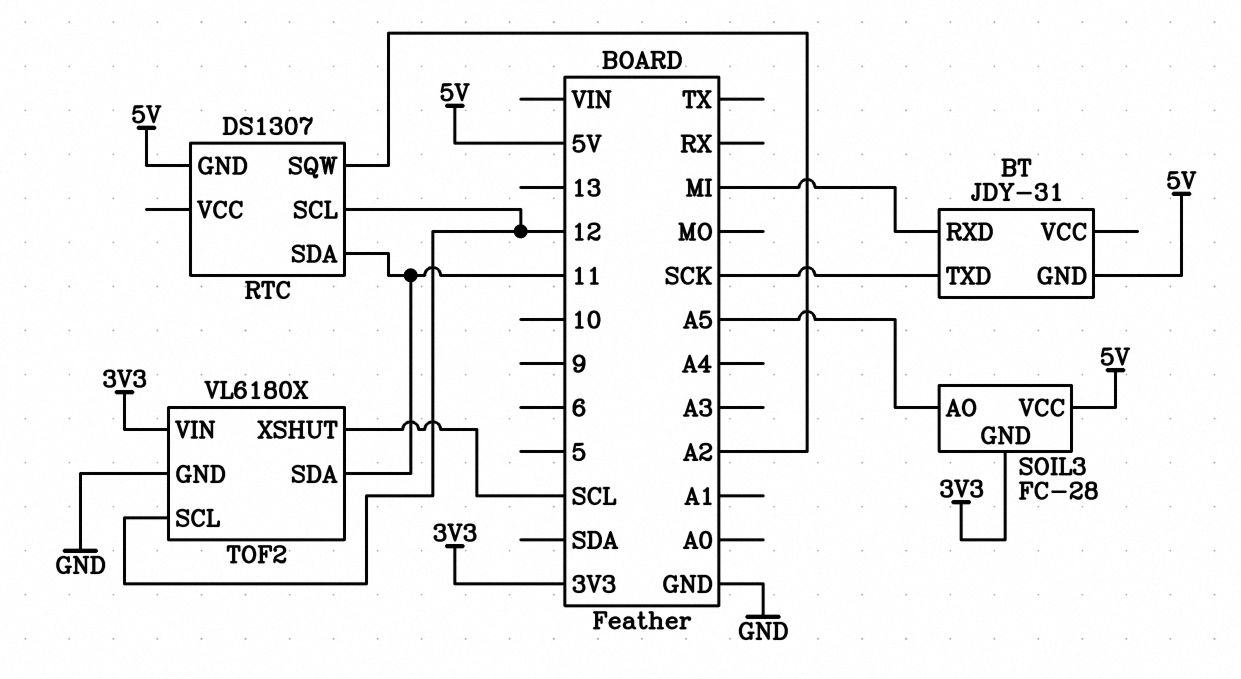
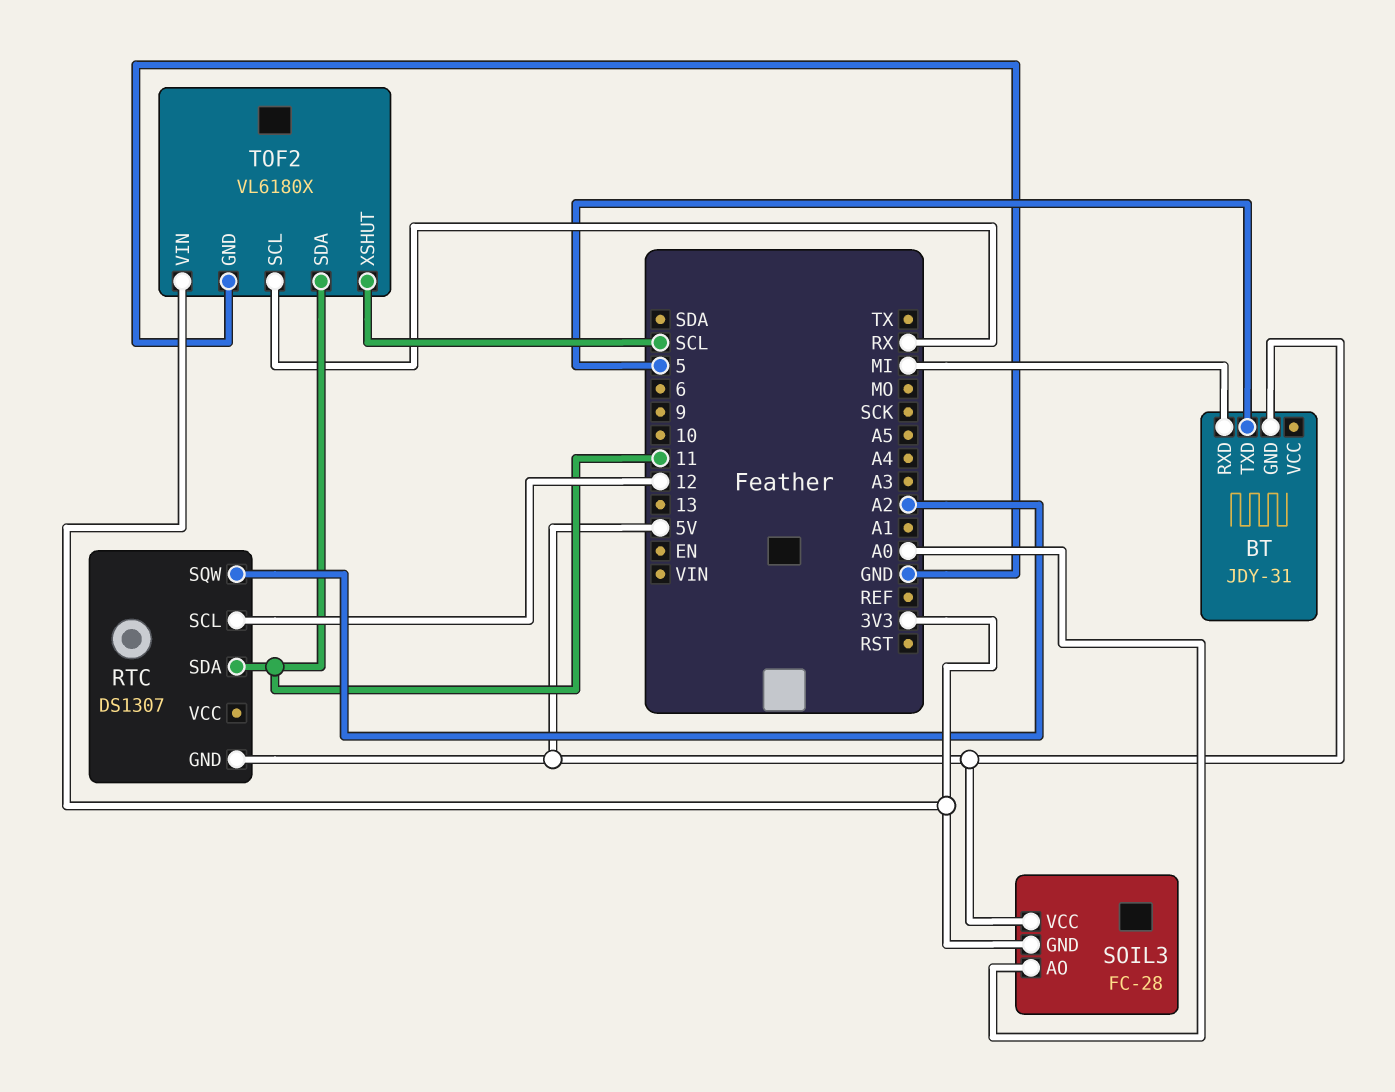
BT pin TXD: SCK -> 5
SOIL3 pin AO: A5 -> A0
TOF2 pin SCL: 12 -> RX

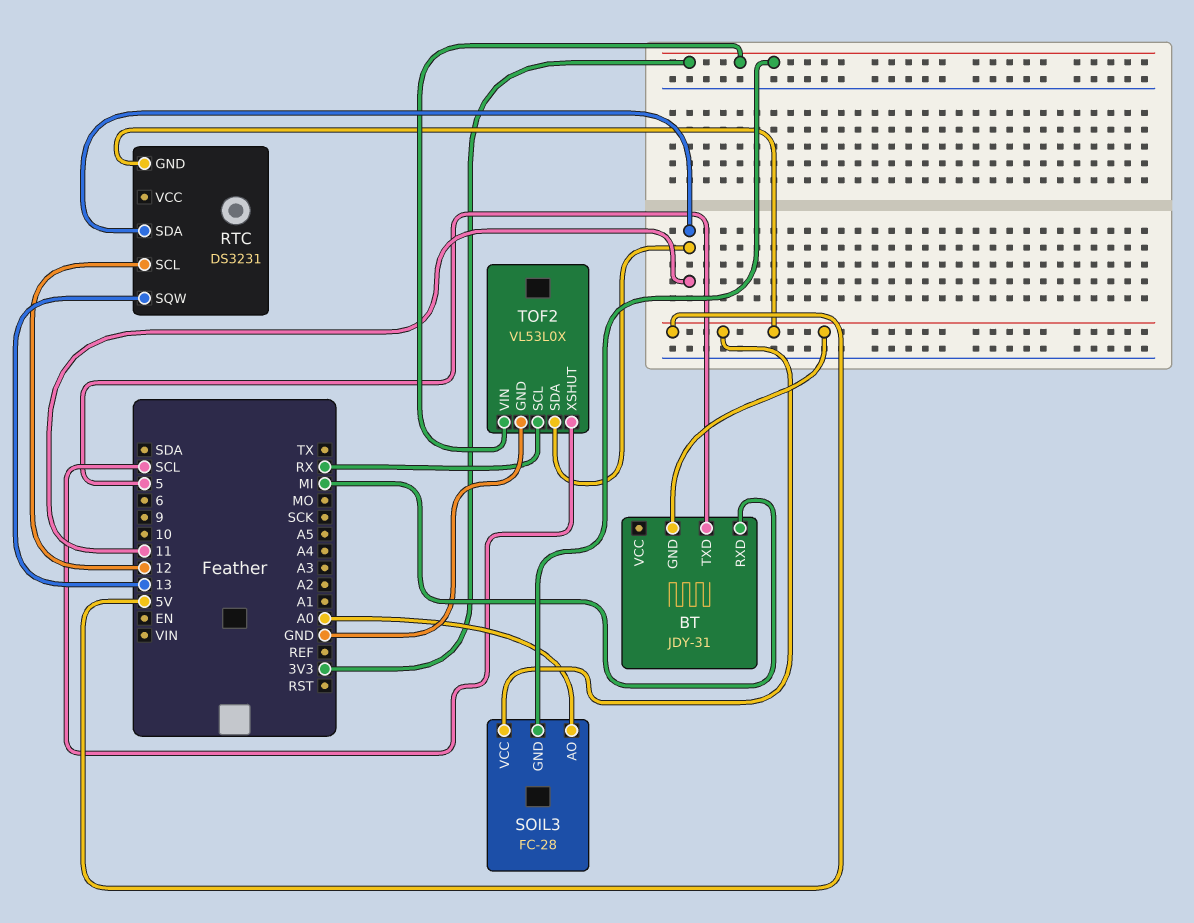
RTC: DS1307 -> DS3231
RTC pin SQW: A2 -> 13
TOF2: VL6180X -> VL53L0X

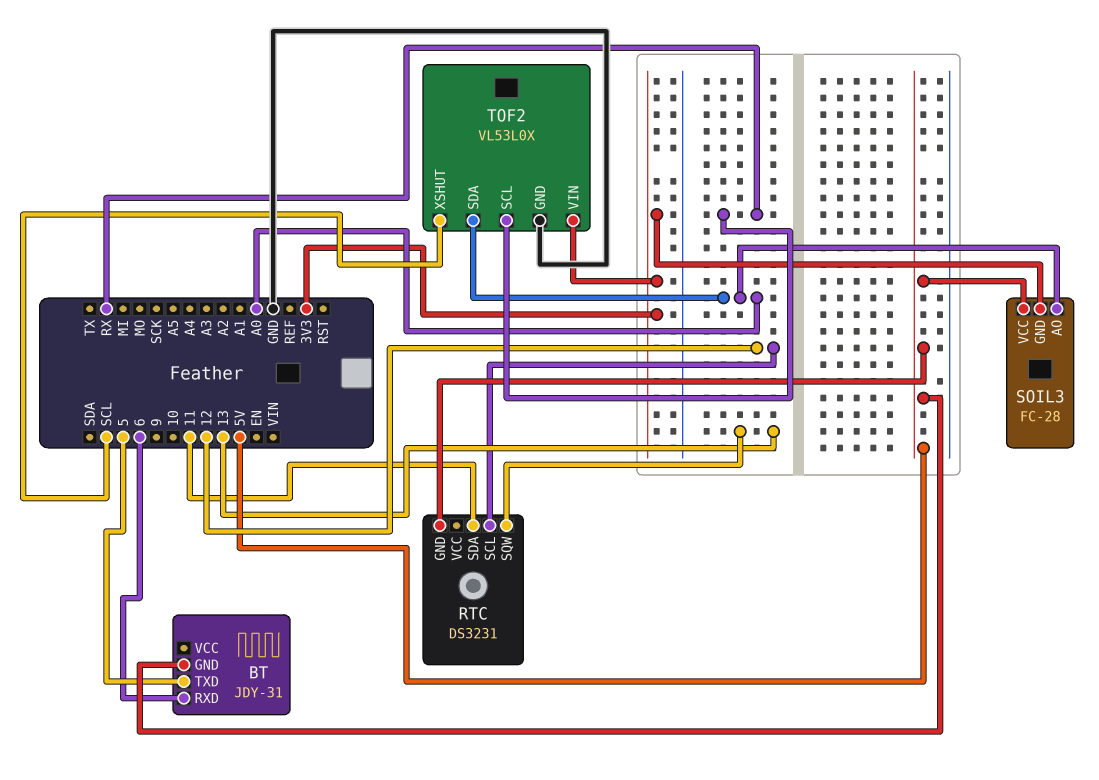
BT pin RXD: MI -> 6
TOF2 pin SDA: 11 -> A0

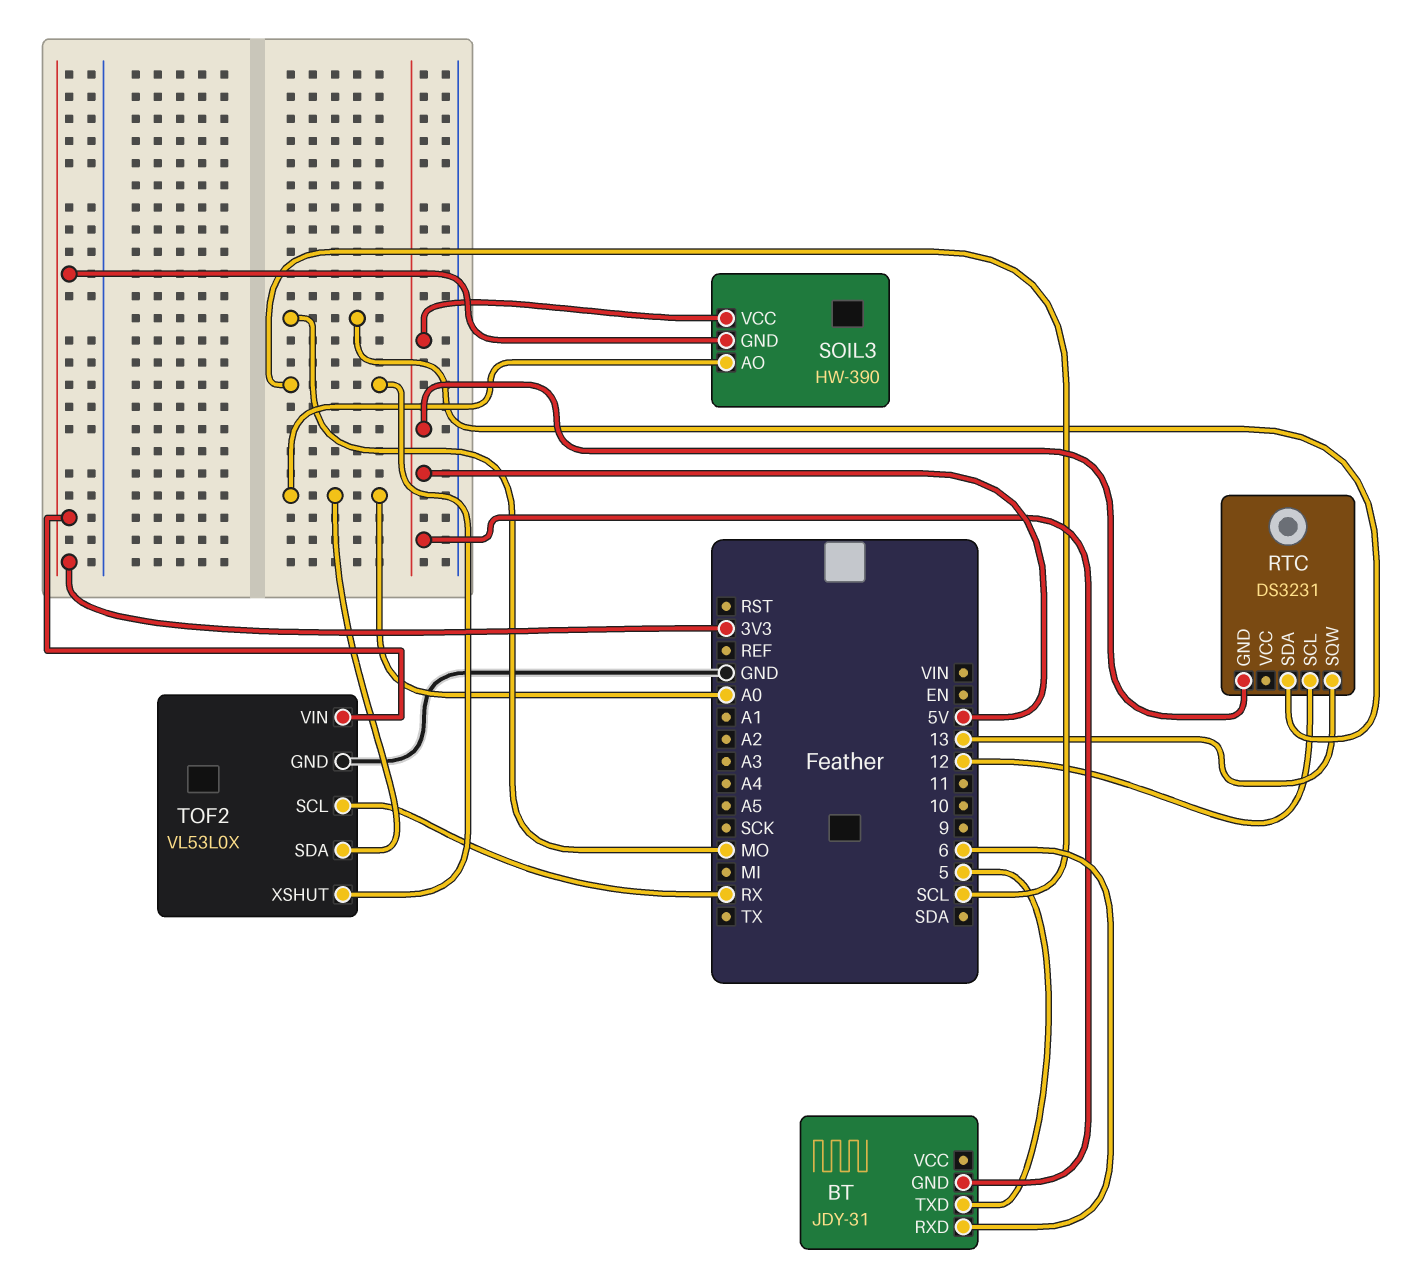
RTC pin SDA: 11 -> MO
SOIL3: FC-28 -> HW-390

